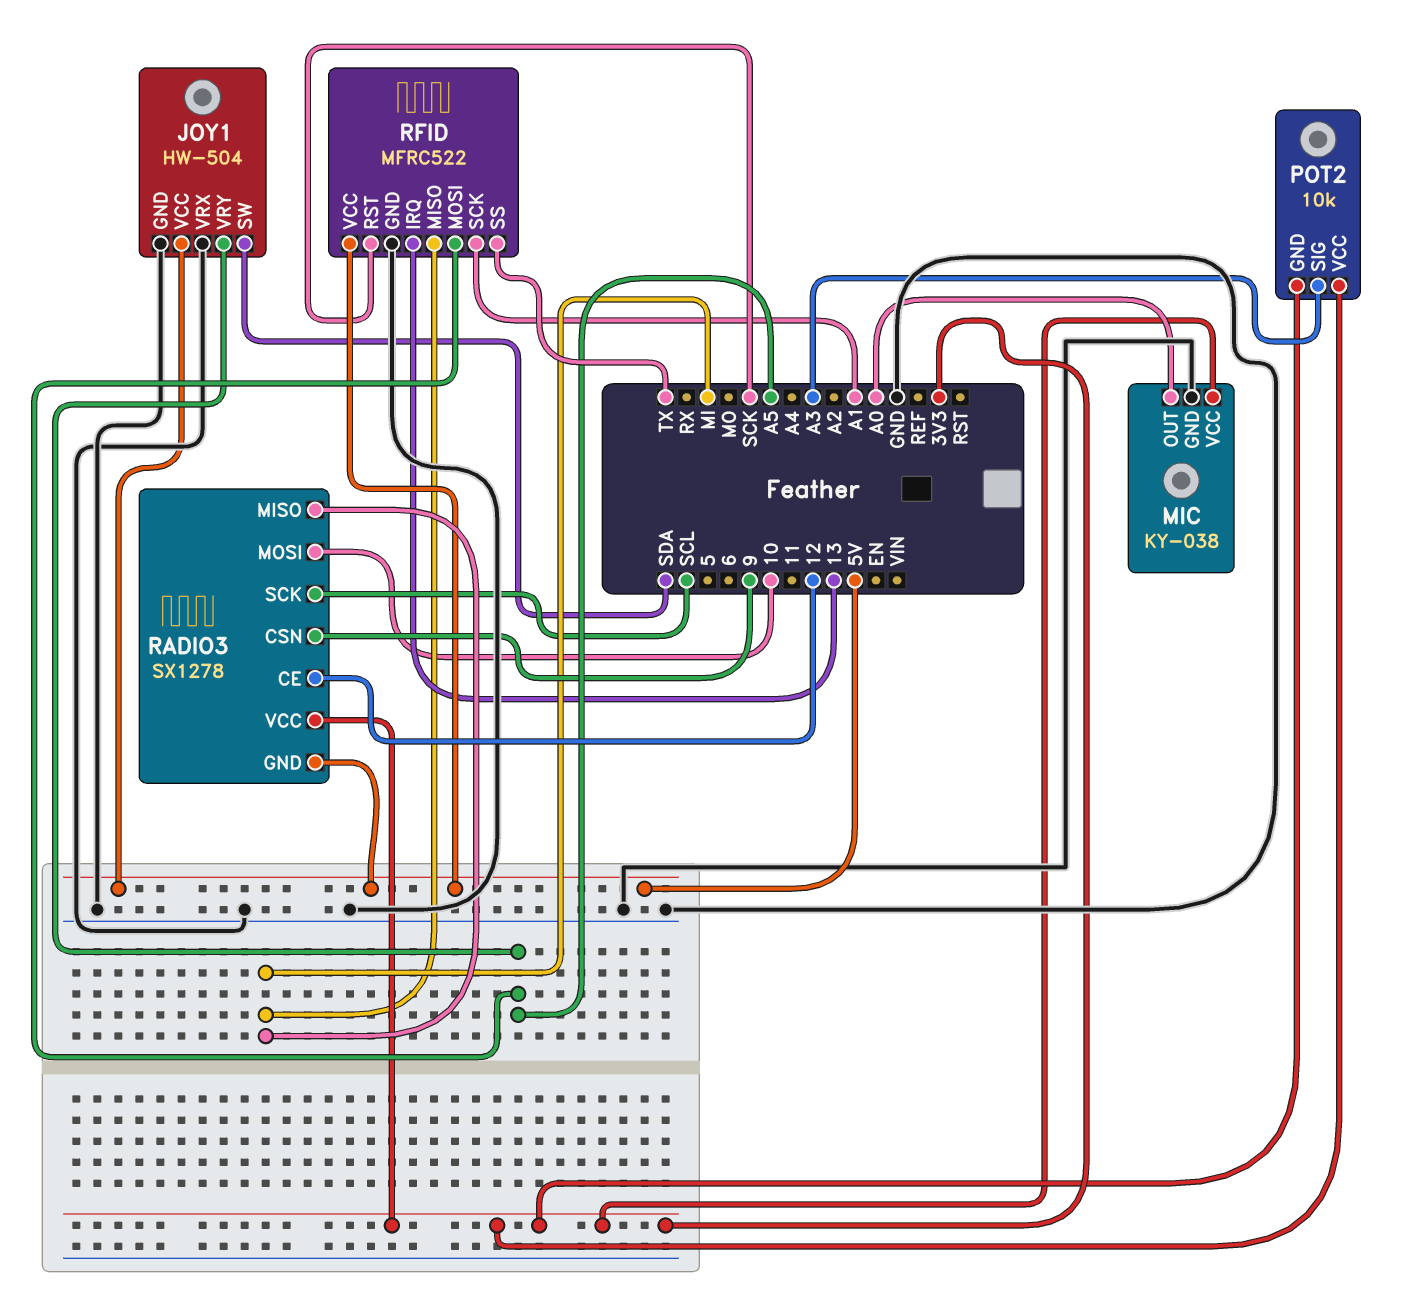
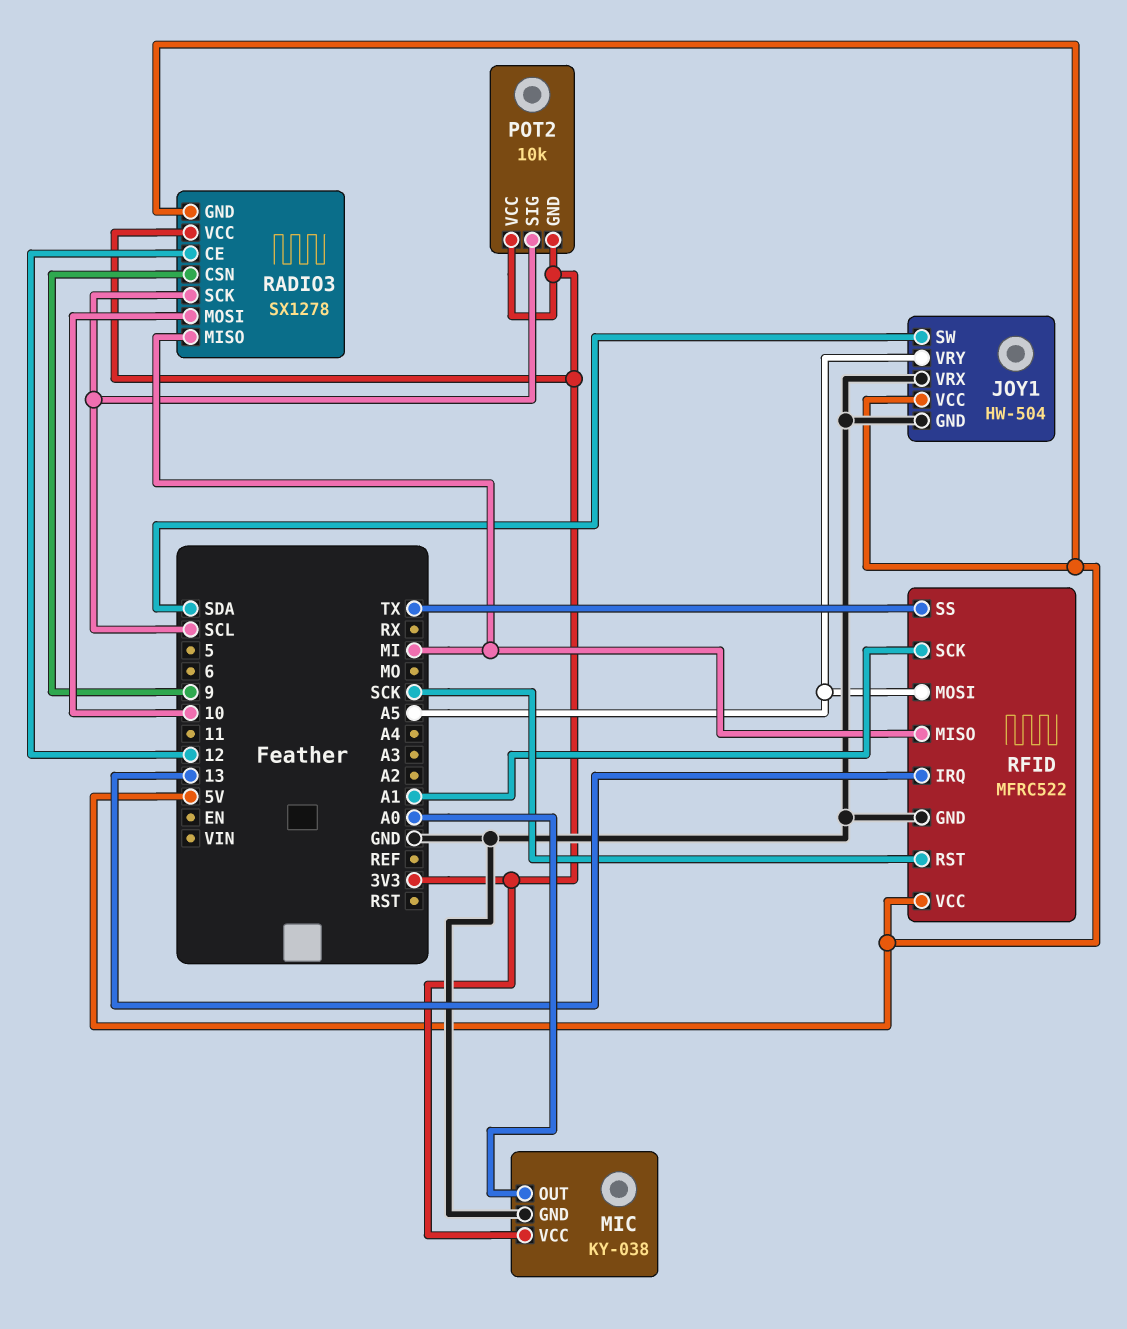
POT2 pin SIG: A3 -> SCL

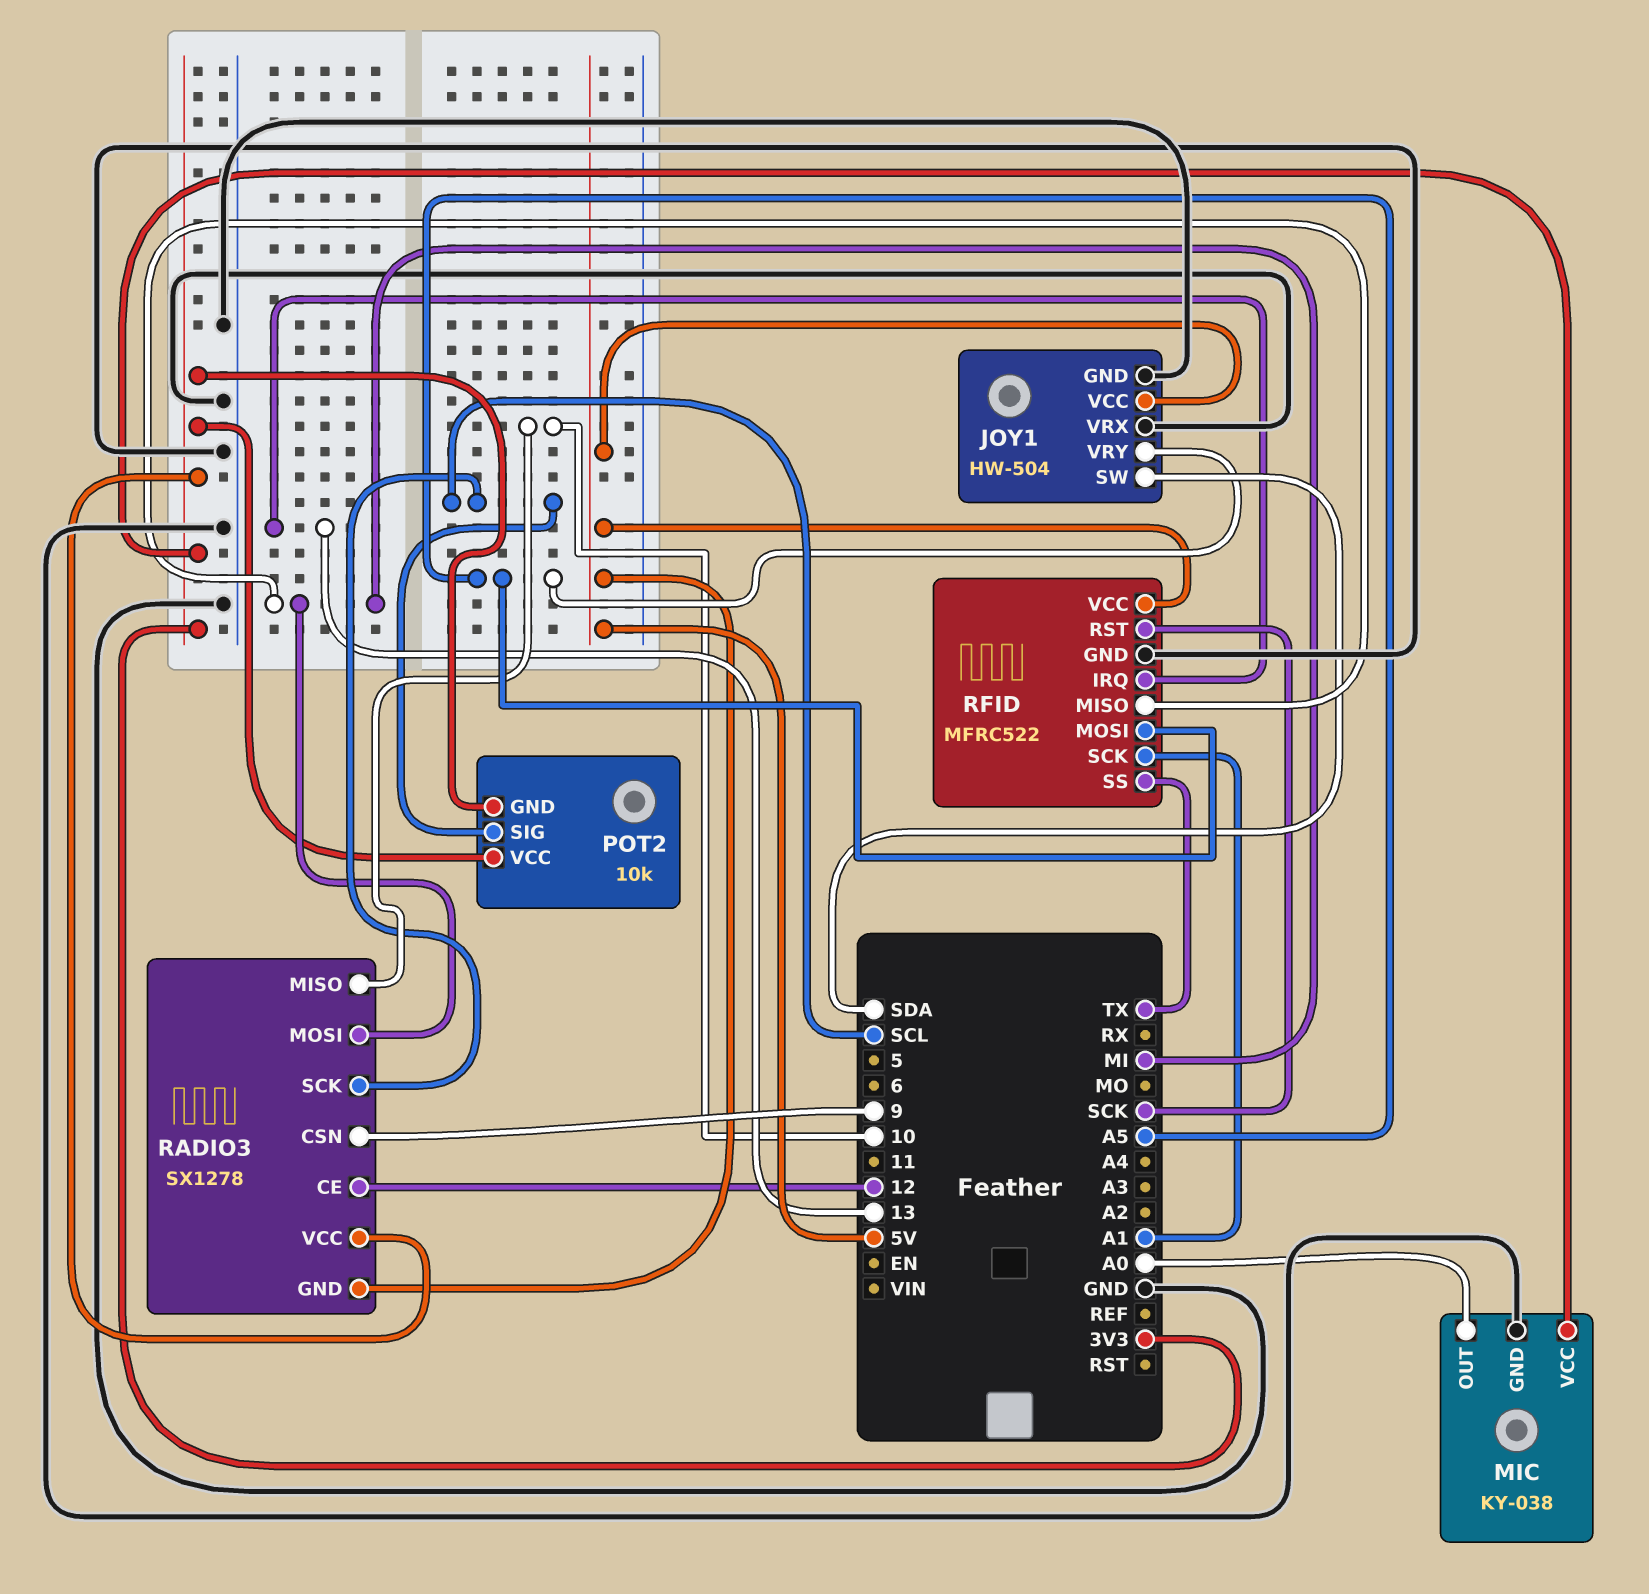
RADIO3 pin MISO: MI -> 10
RADIO3 pin MOSI: 10 -> MI

